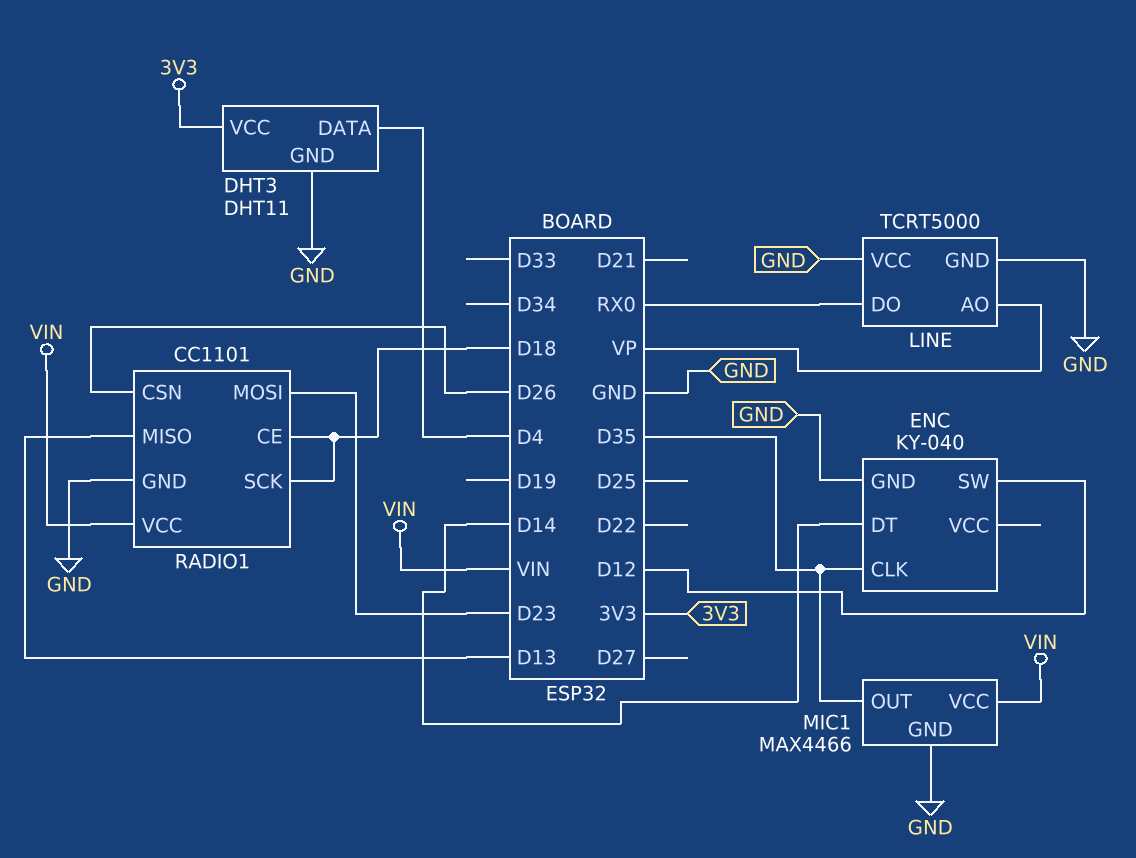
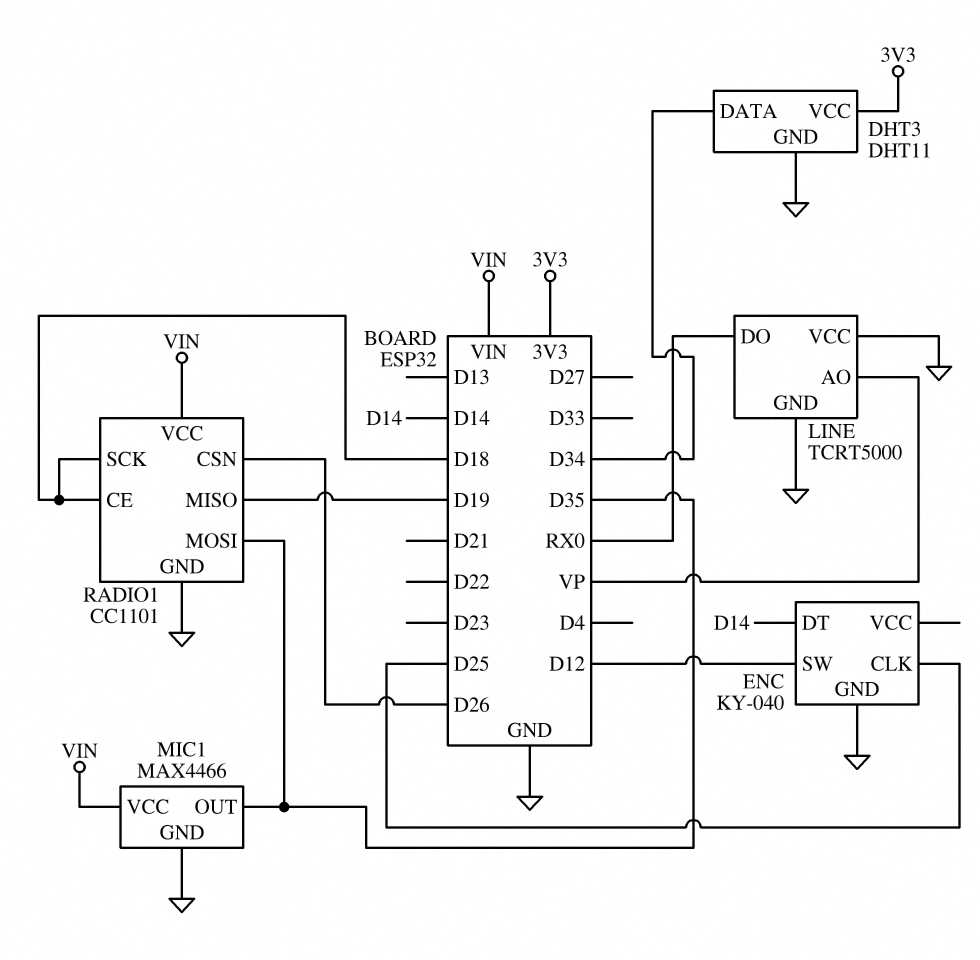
DHT3 pin DATA: D4 -> D34
ENC pin CLK: D35 -> D25
RADIO1 pin MISO: D13 -> D19
RADIO1 pin MOSI: D23 -> D35

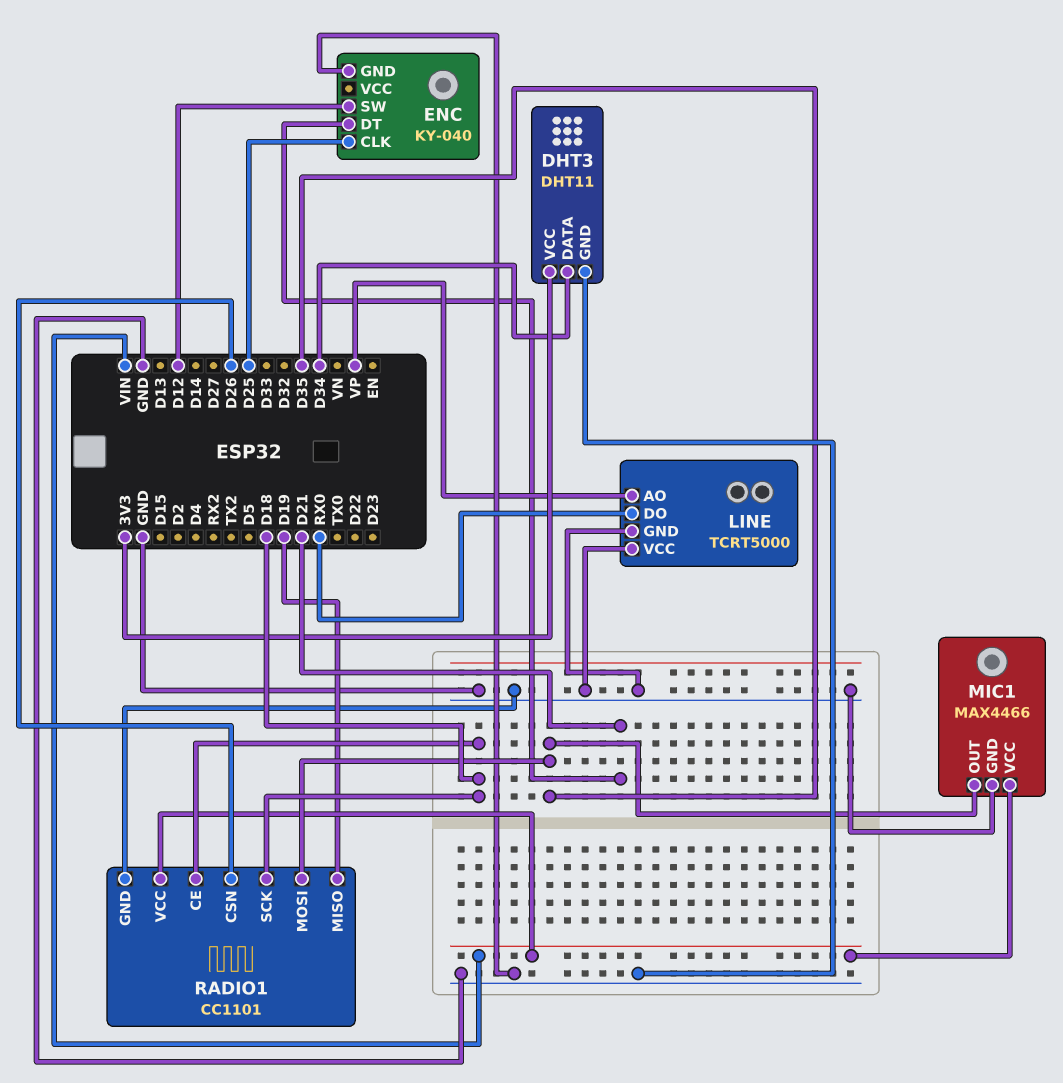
ENC pin DT: D14 -> D21

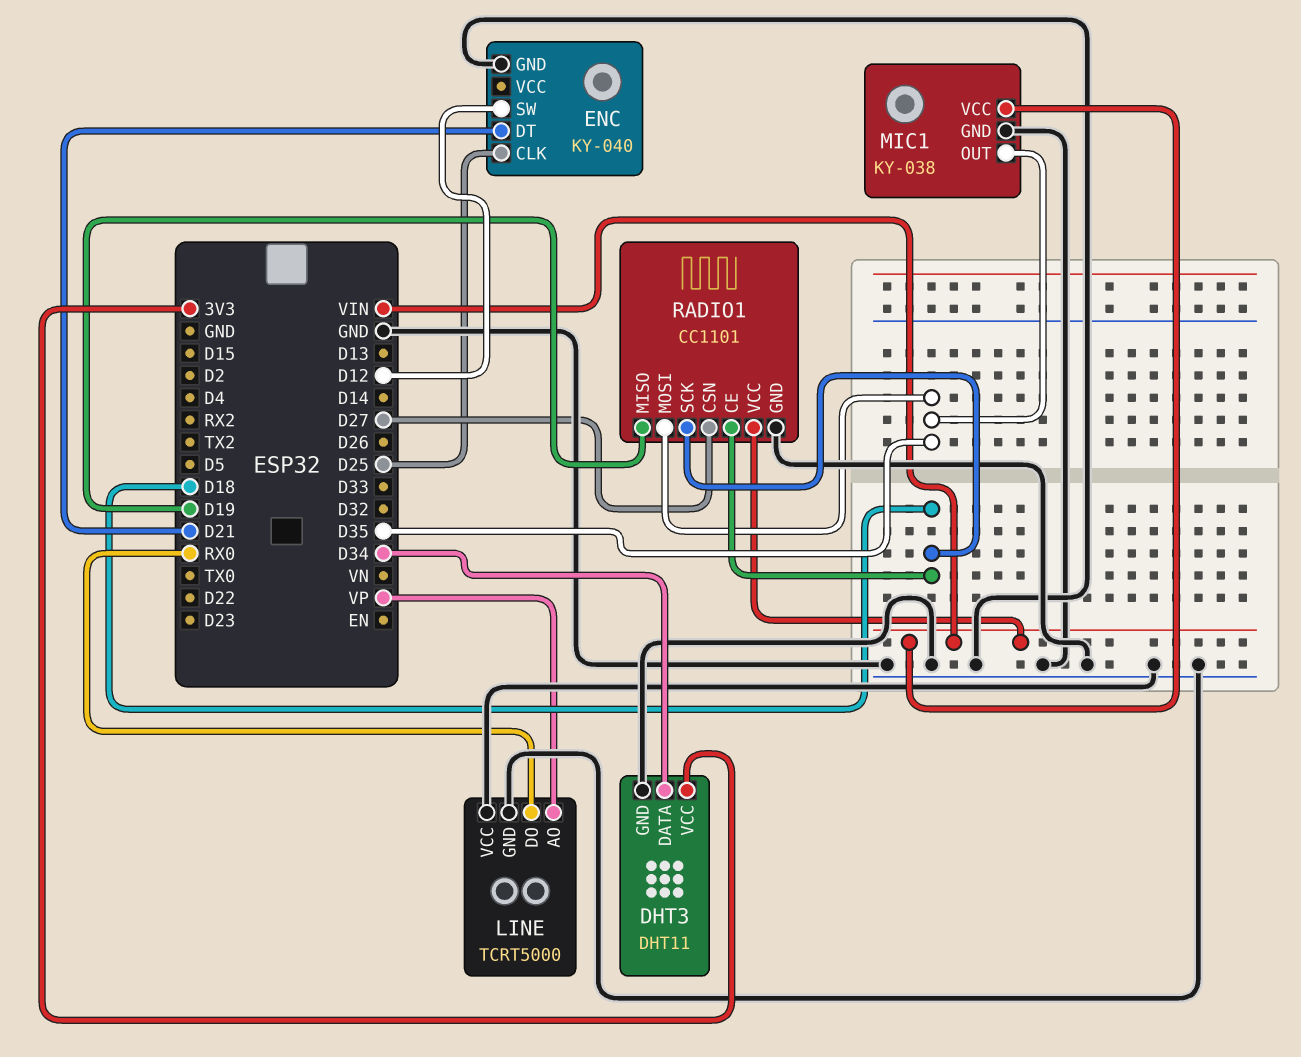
MIC1: MAX4466 -> KY-038
RADIO1 pin CSN: D26 -> D27

